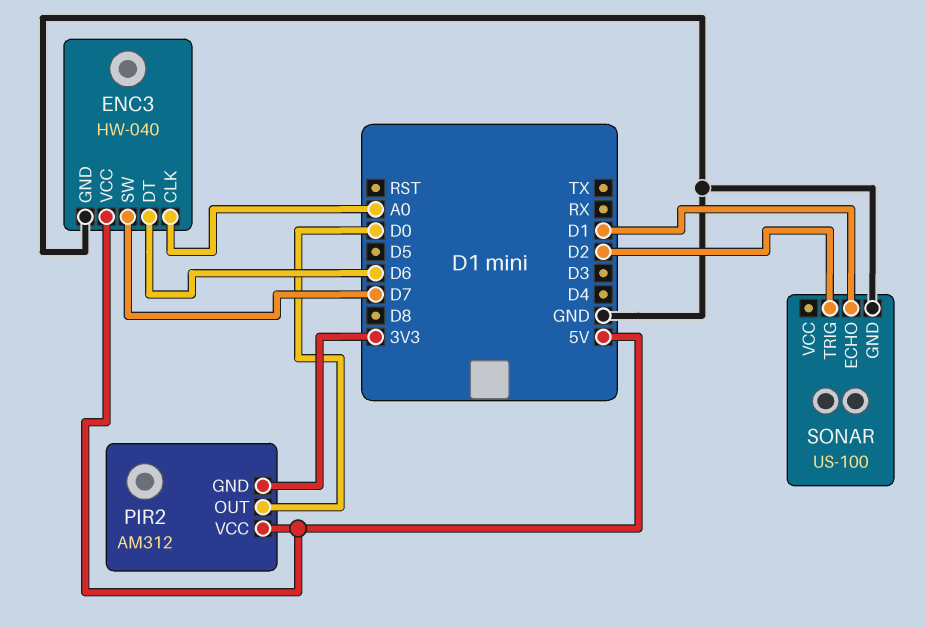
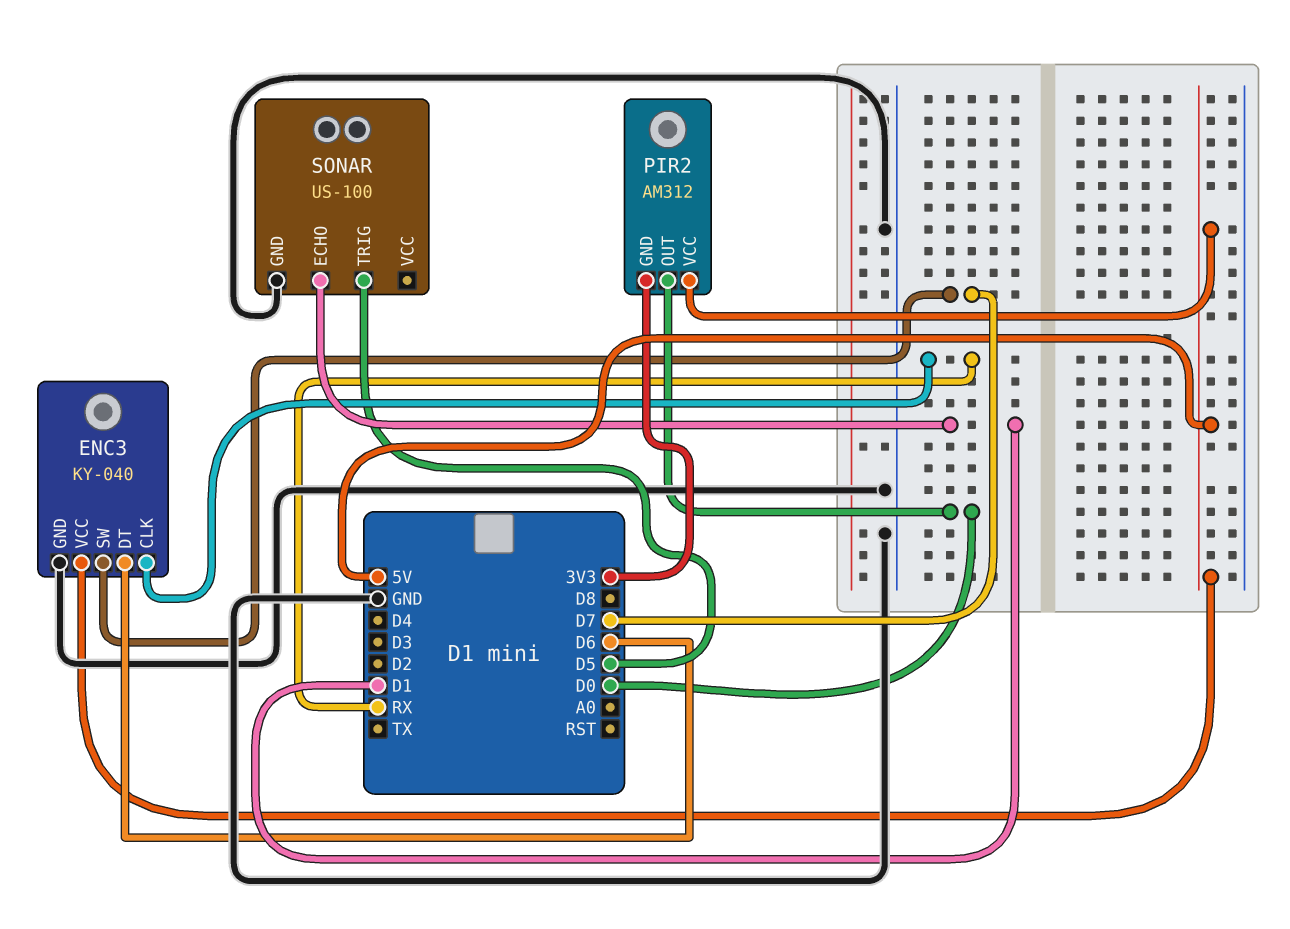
ENC3: HW-040 -> KY-040
ENC3 pin CLK: A0 -> RX
SONAR pin TRIG: D2 -> D5

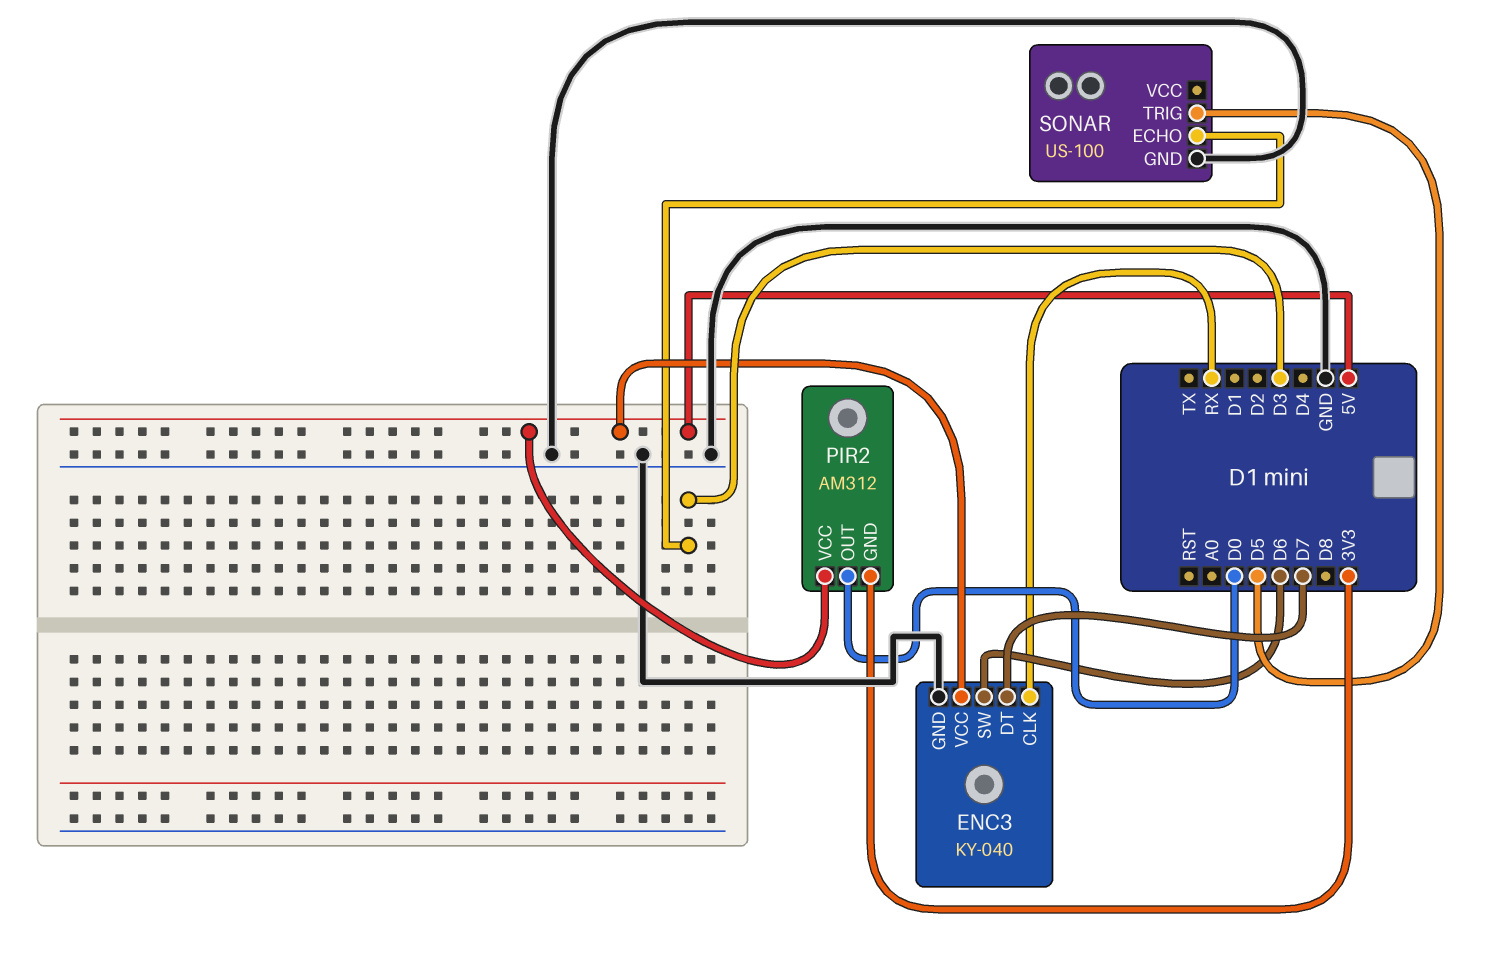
ENC3 pin DT: D6 -> D7
ENC3 pin SW: D7 -> D6
SONAR pin ECHO: D1 -> D3

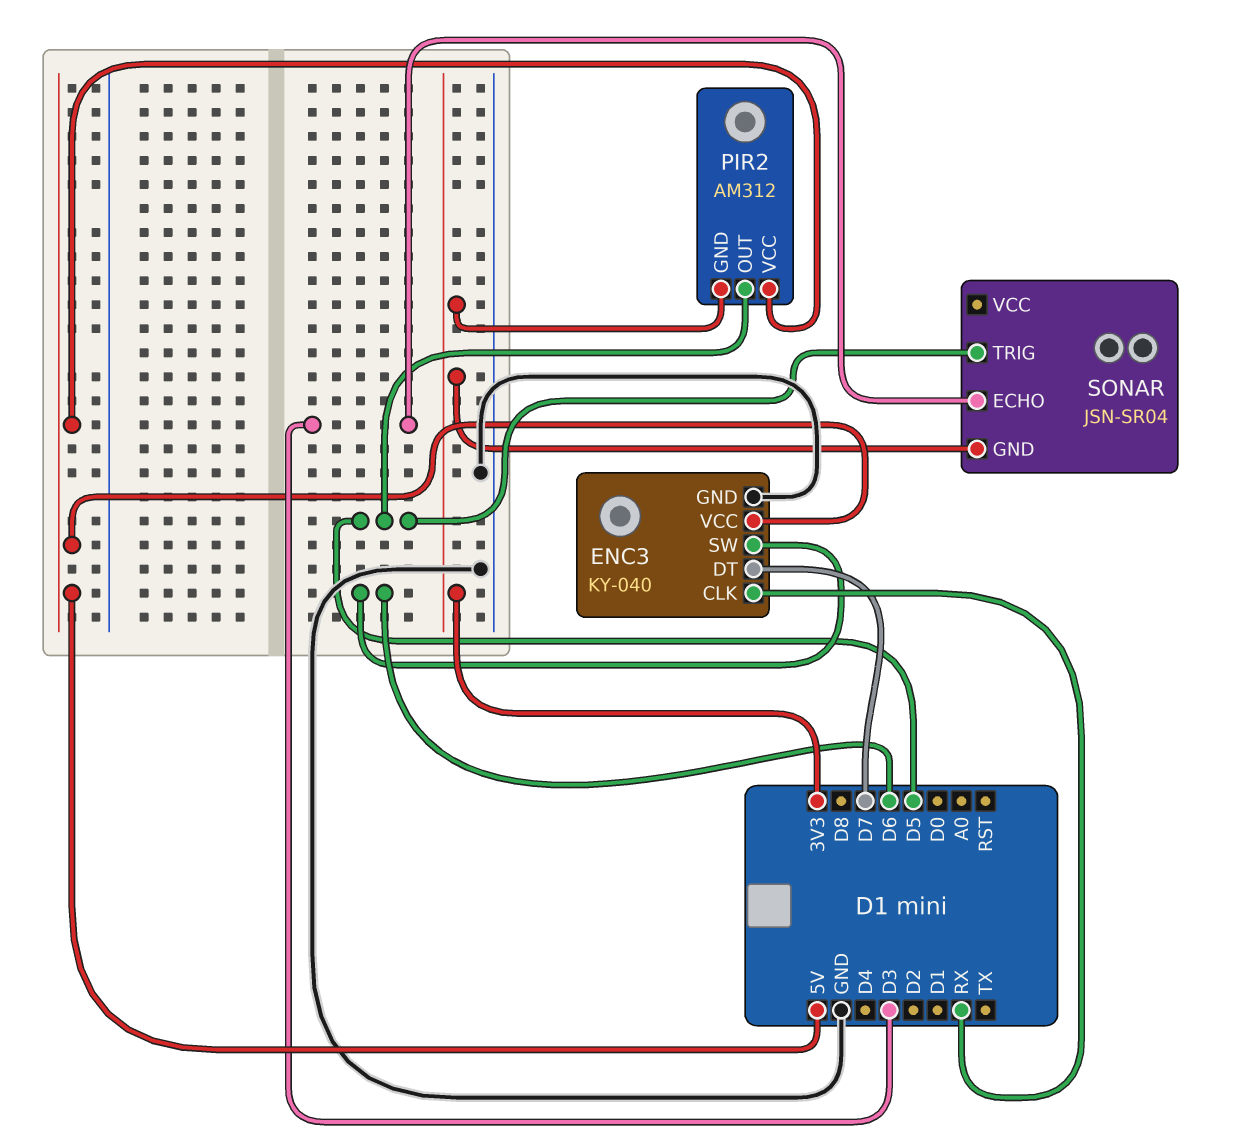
PIR2 pin OUT: D0 -> D5
SONAR: US-100 -> JSN-SR04
SONAR pin GND: GND -> 3V3

